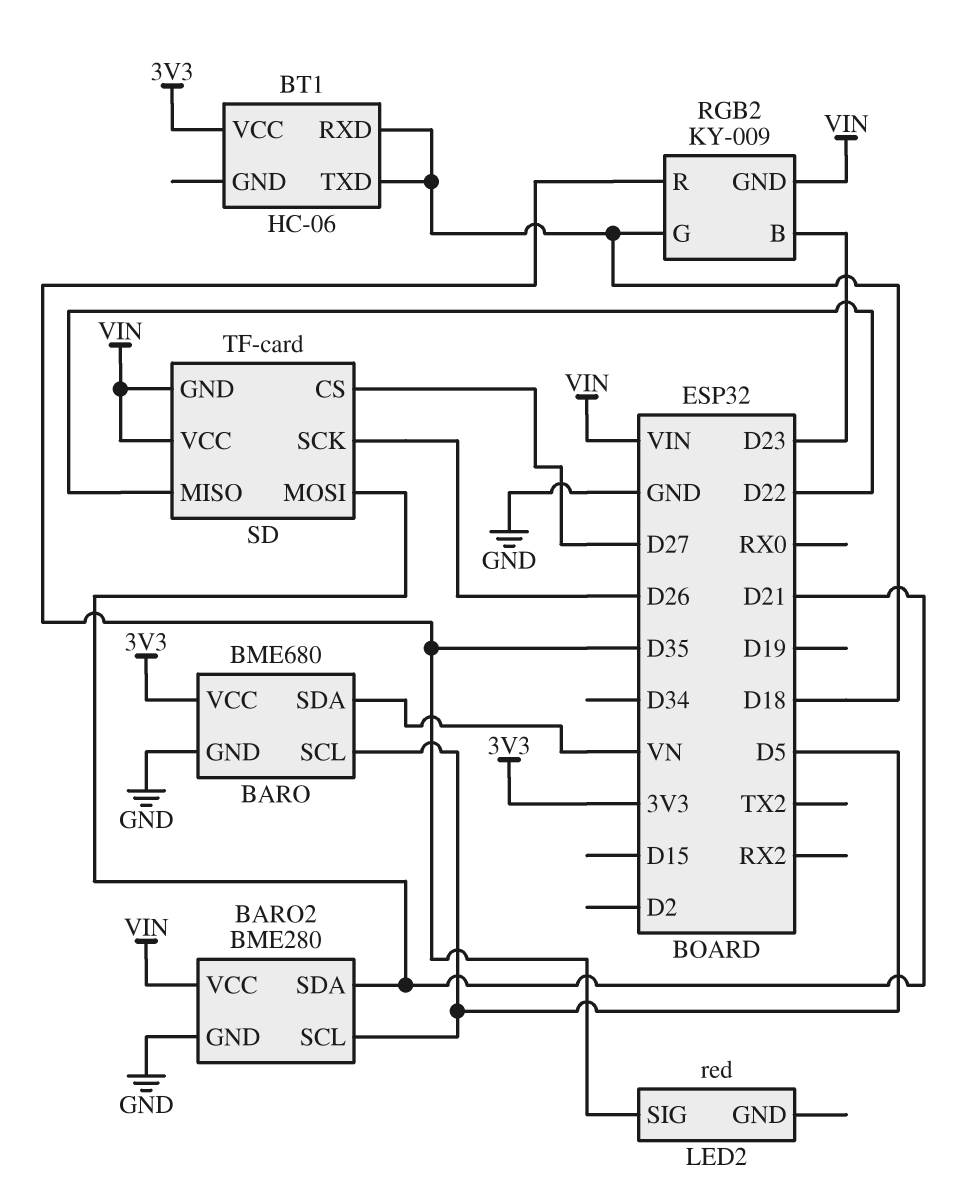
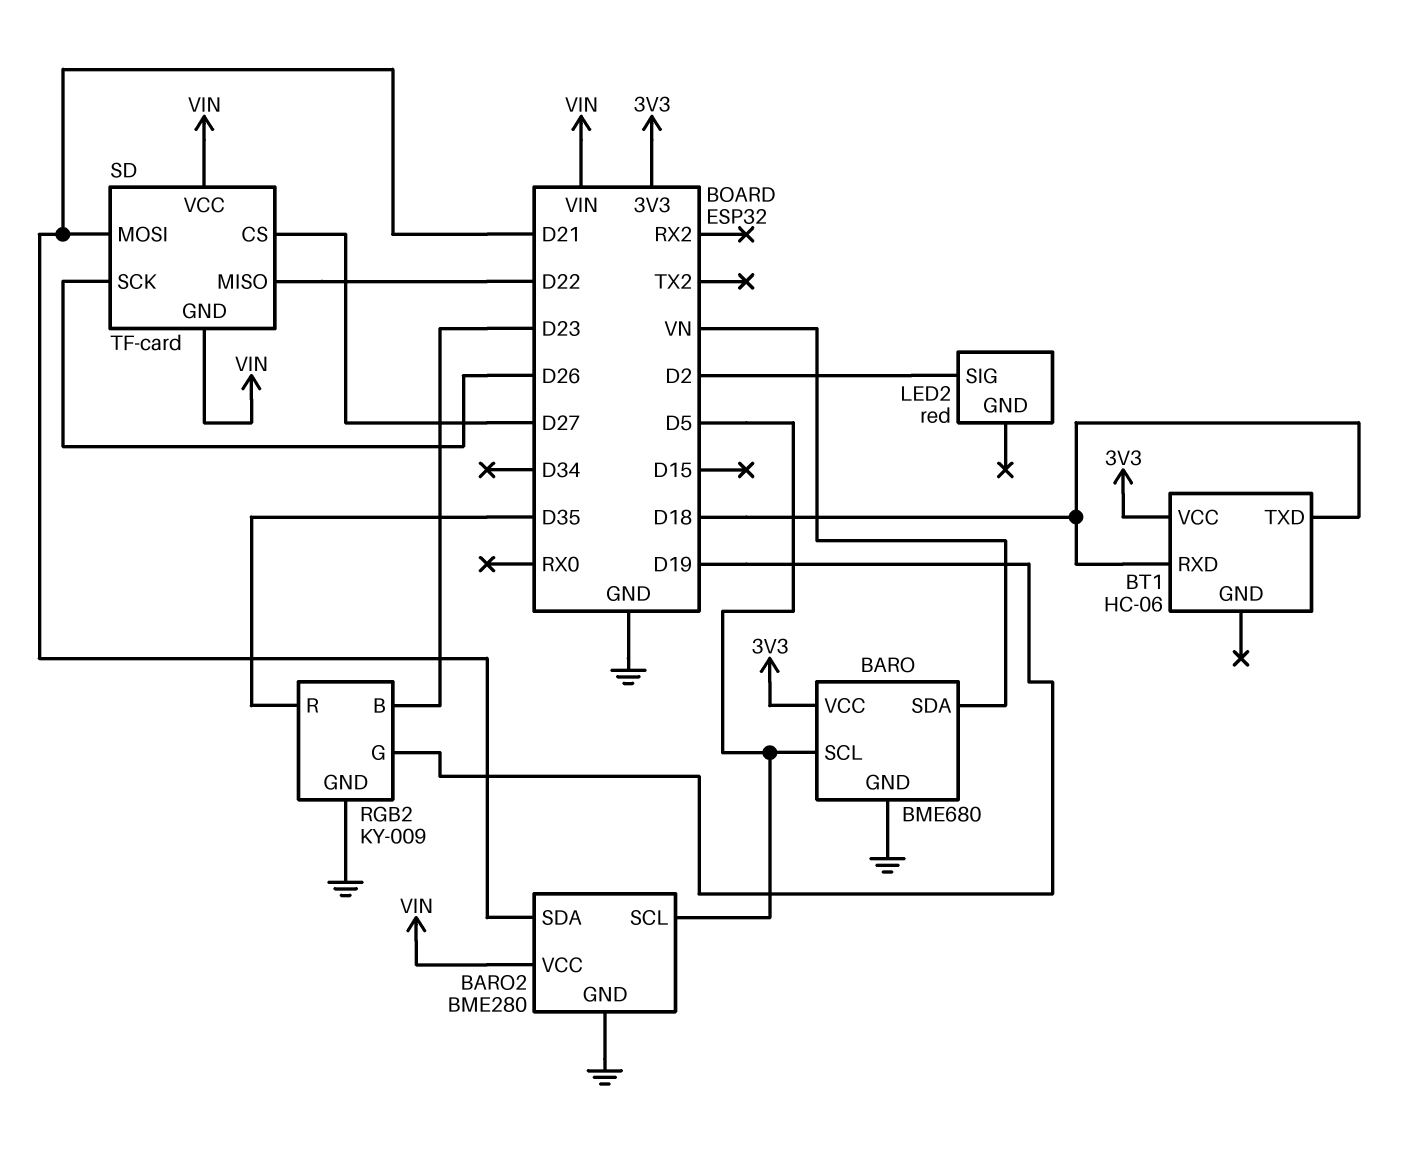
LED2 pin SIG: D35 -> D2
RGB2 pin G: D18 -> D19
RGB2 pin GND: VIN -> GND

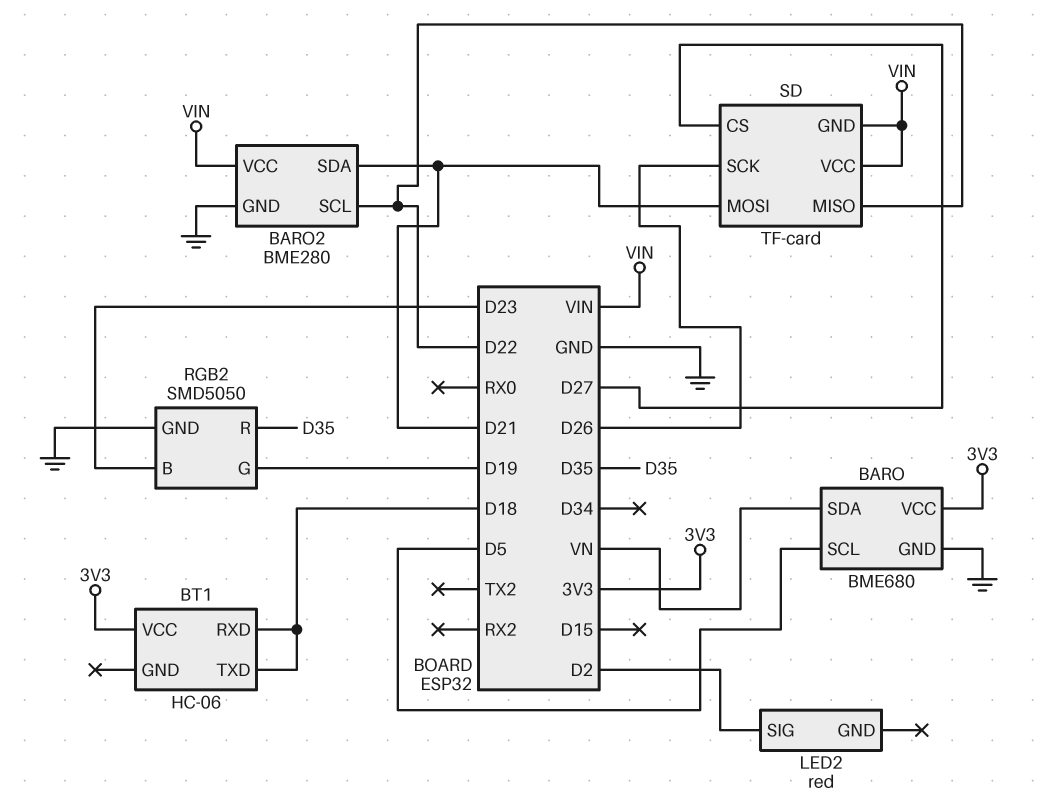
BARO2 pin SCL: D5 -> D22
RGB2: KY-009 -> SMD5050

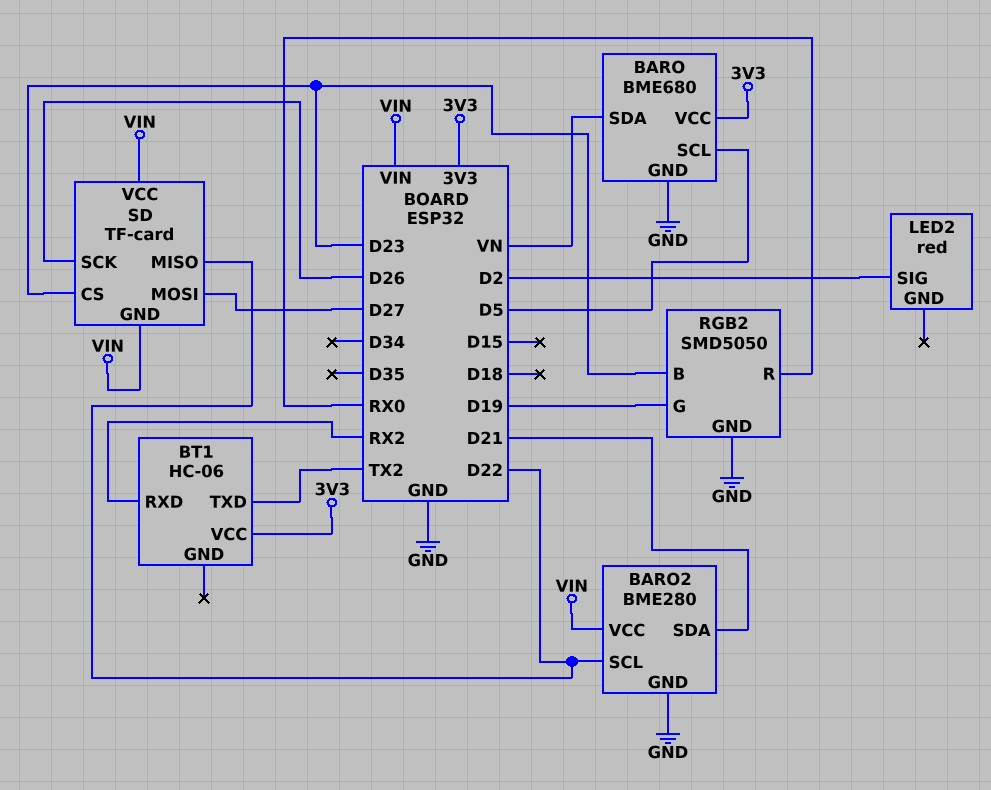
BT1 pin RXD: D18 -> RX2
BT1 pin TXD: D18 -> TX2
RGB2 pin R: D35 -> RX0
SD pin CS: D27 -> D23
SD pin MOSI: D21 -> D27

